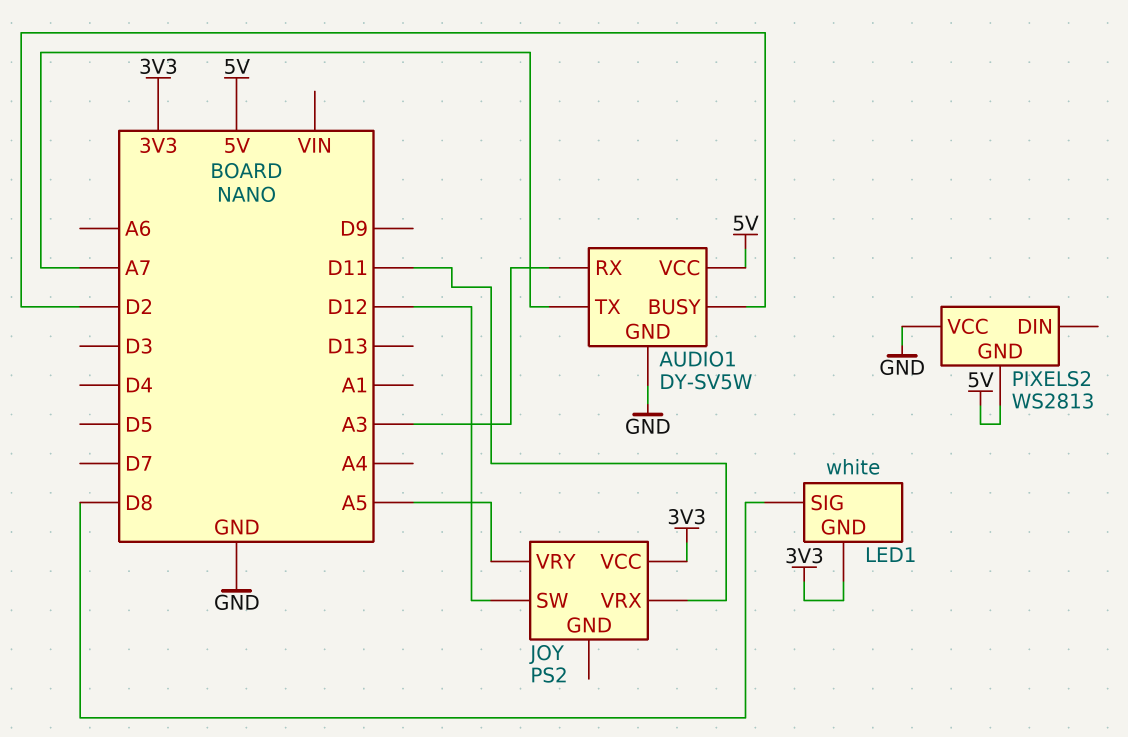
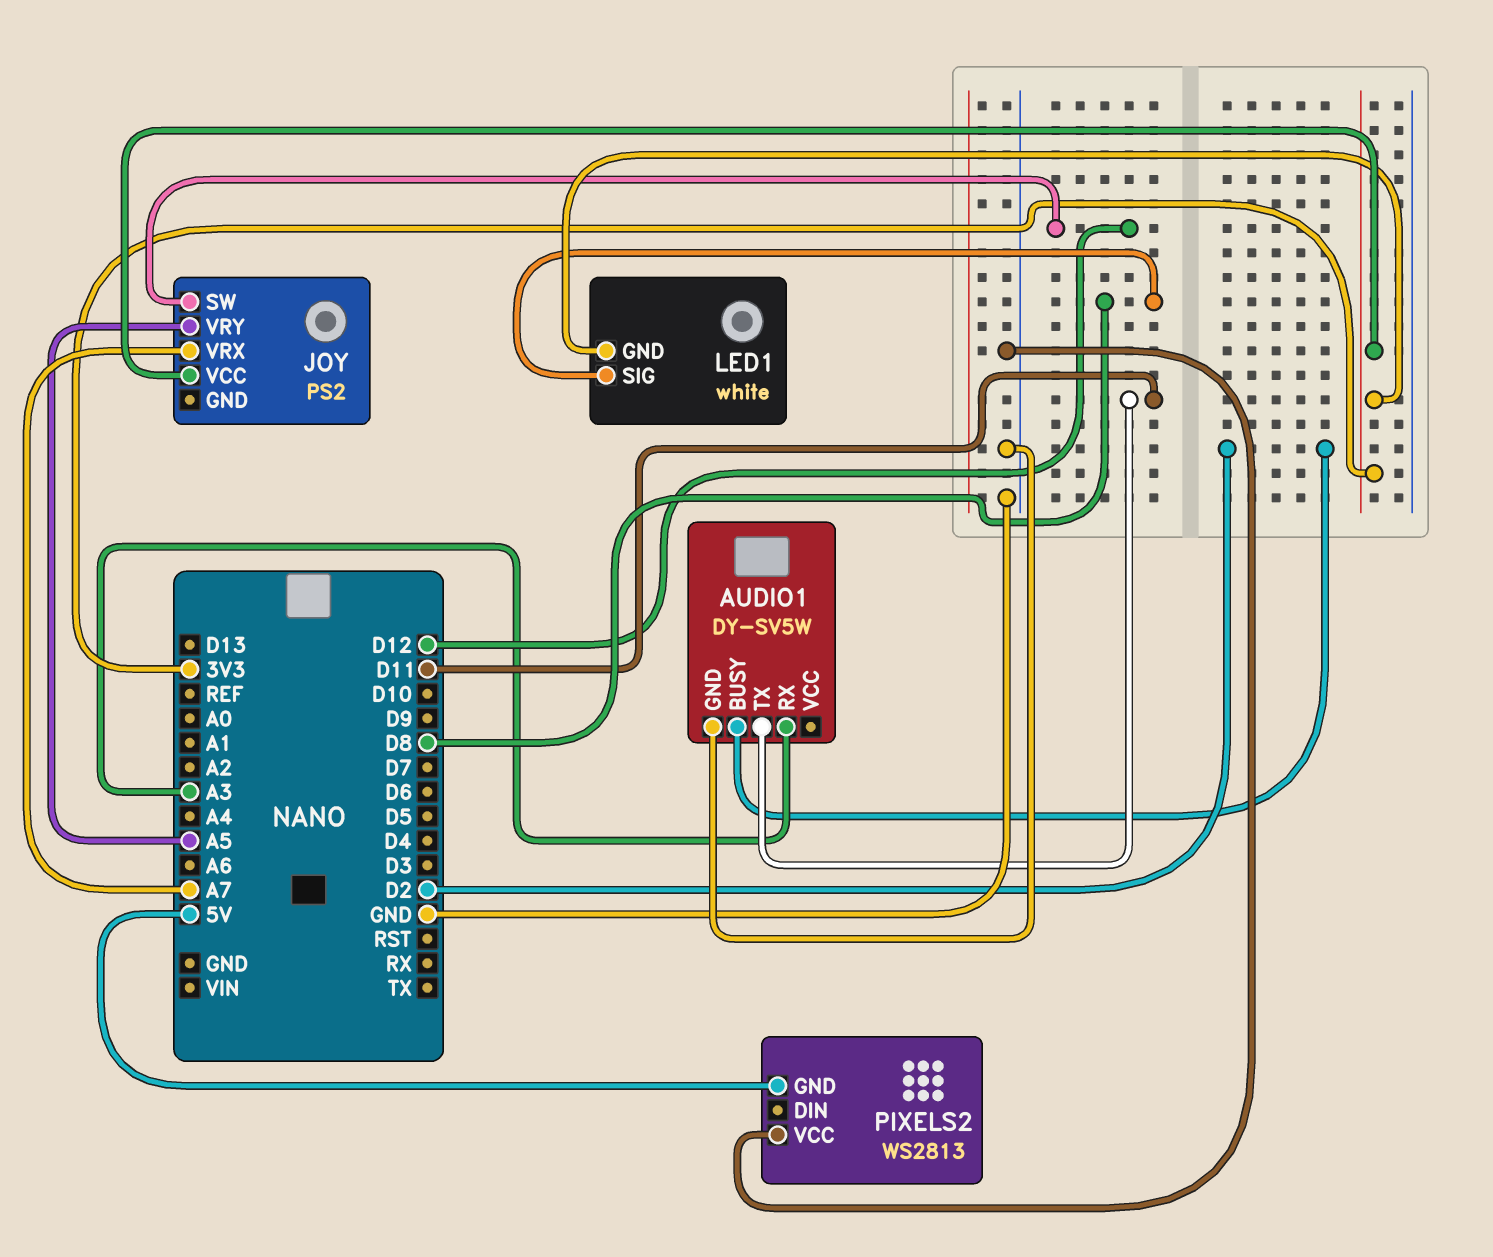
AUDIO1 pin TX: A7 -> D11
AUDIO1 pin VCC: 5V -> none
JOY pin VRX: D11 -> A7

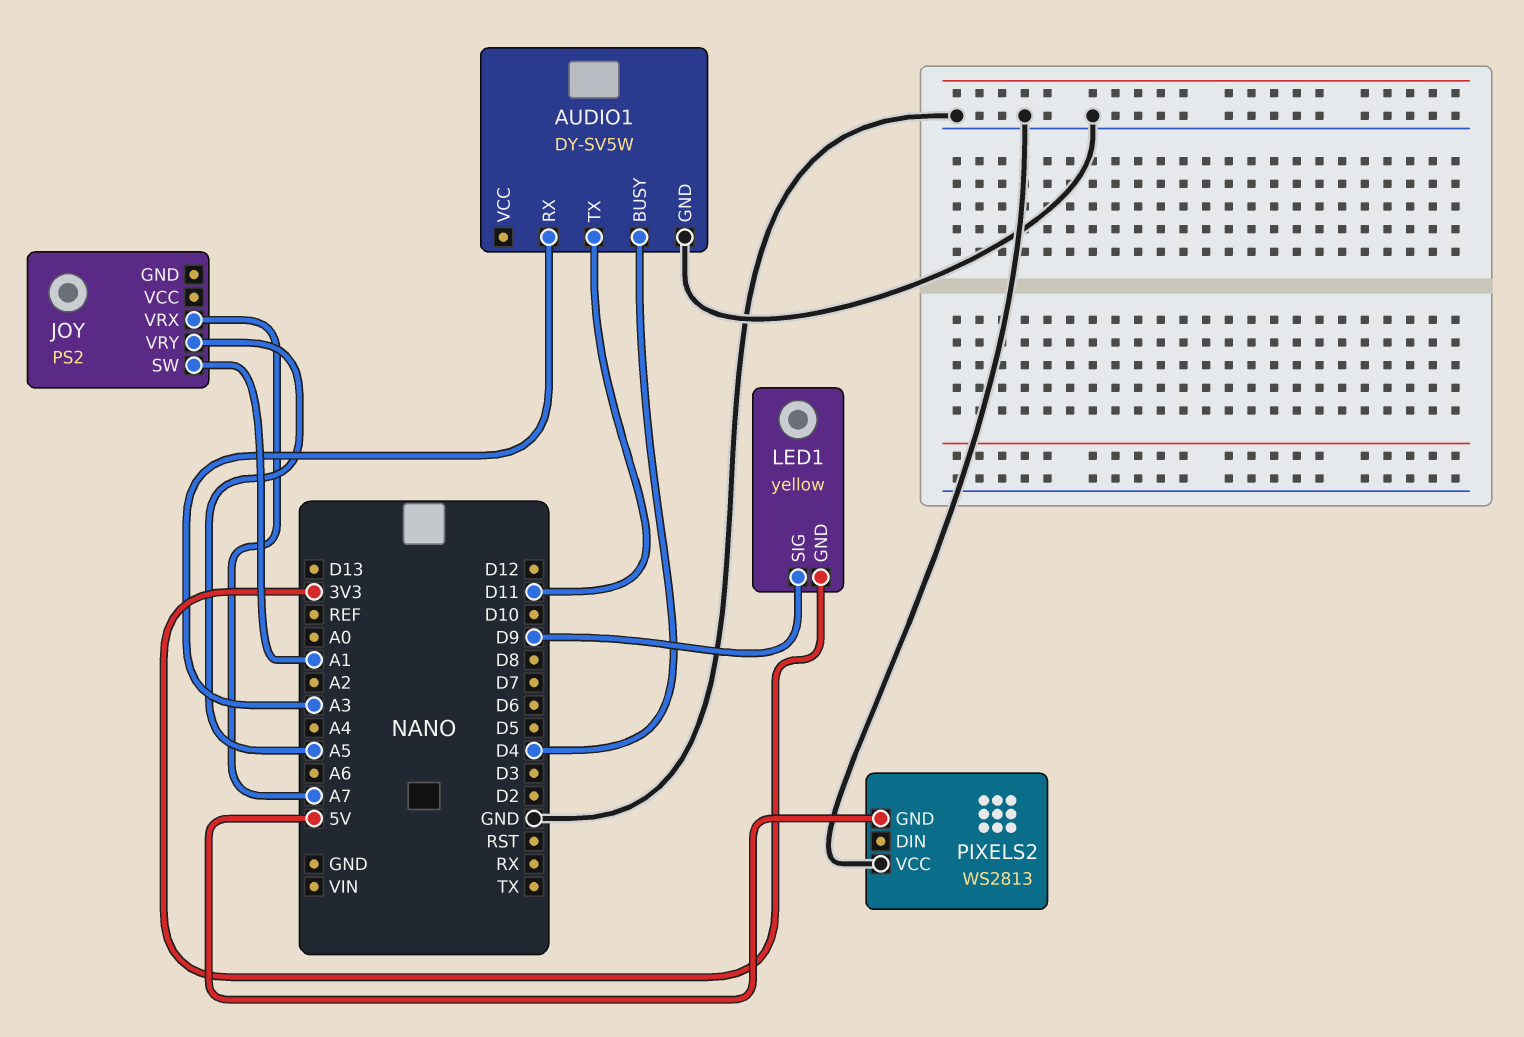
AUDIO1 pin BUSY: D2 -> D4
JOY pin SW: D12 -> A1
JOY pin VCC: 3V3 -> none
LED1: white -> yellow
LED1 pin SIG: D8 -> D9

